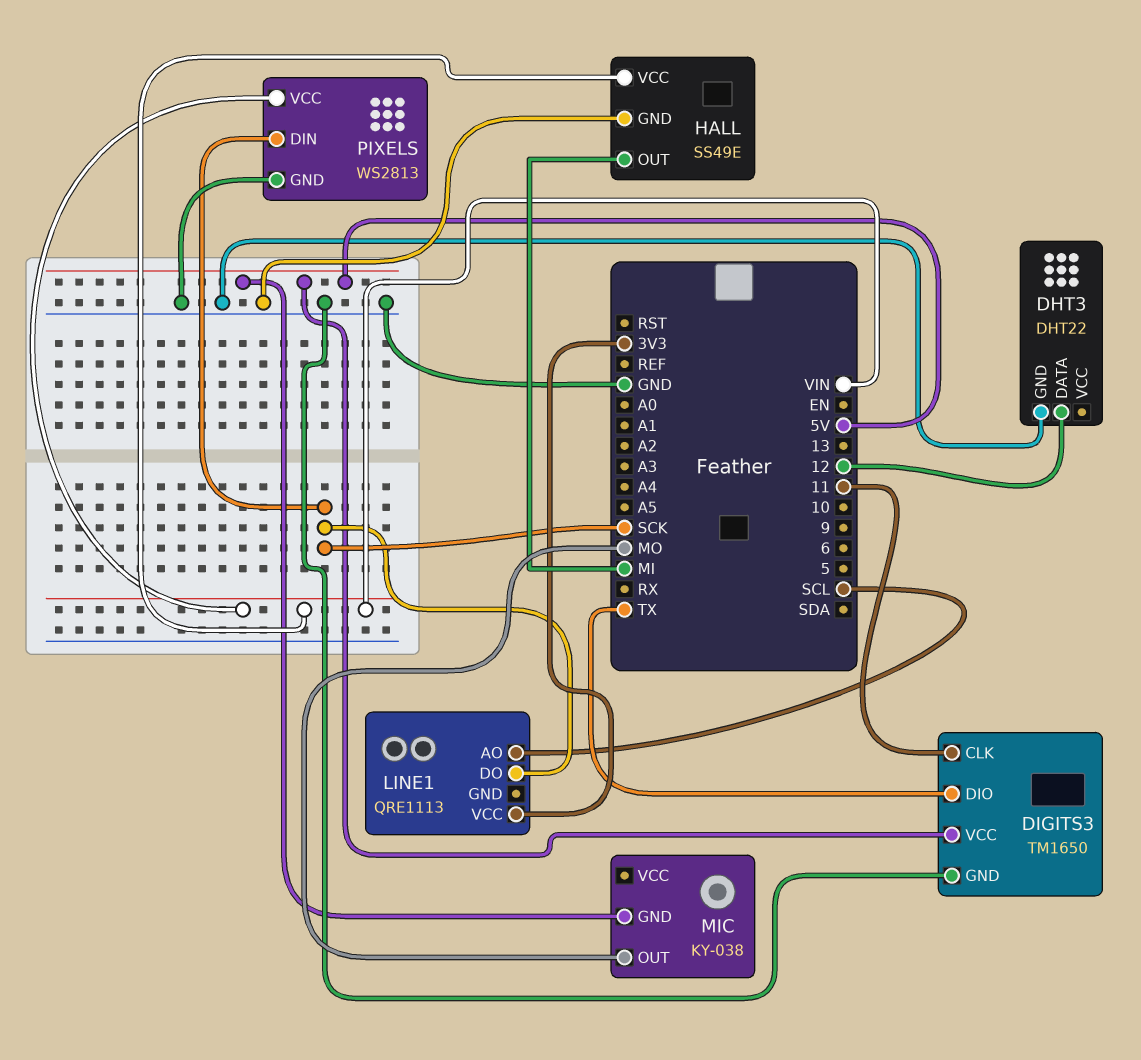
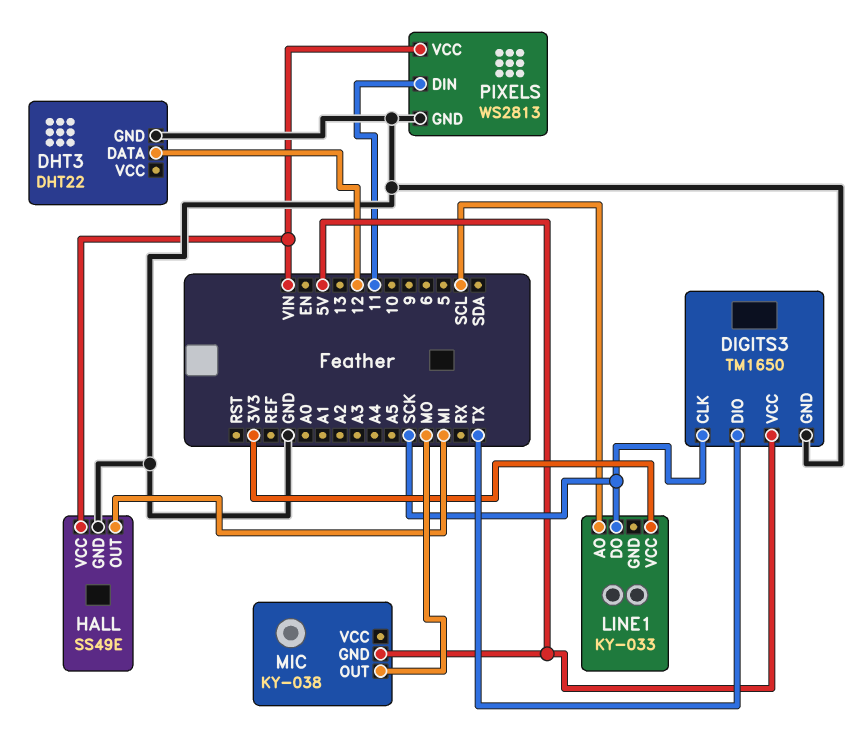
DIGITS3 pin CLK: 11 -> SCK
LINE1: QRE1113 -> KY-033
PIXELS pin DIN: SCK -> 11

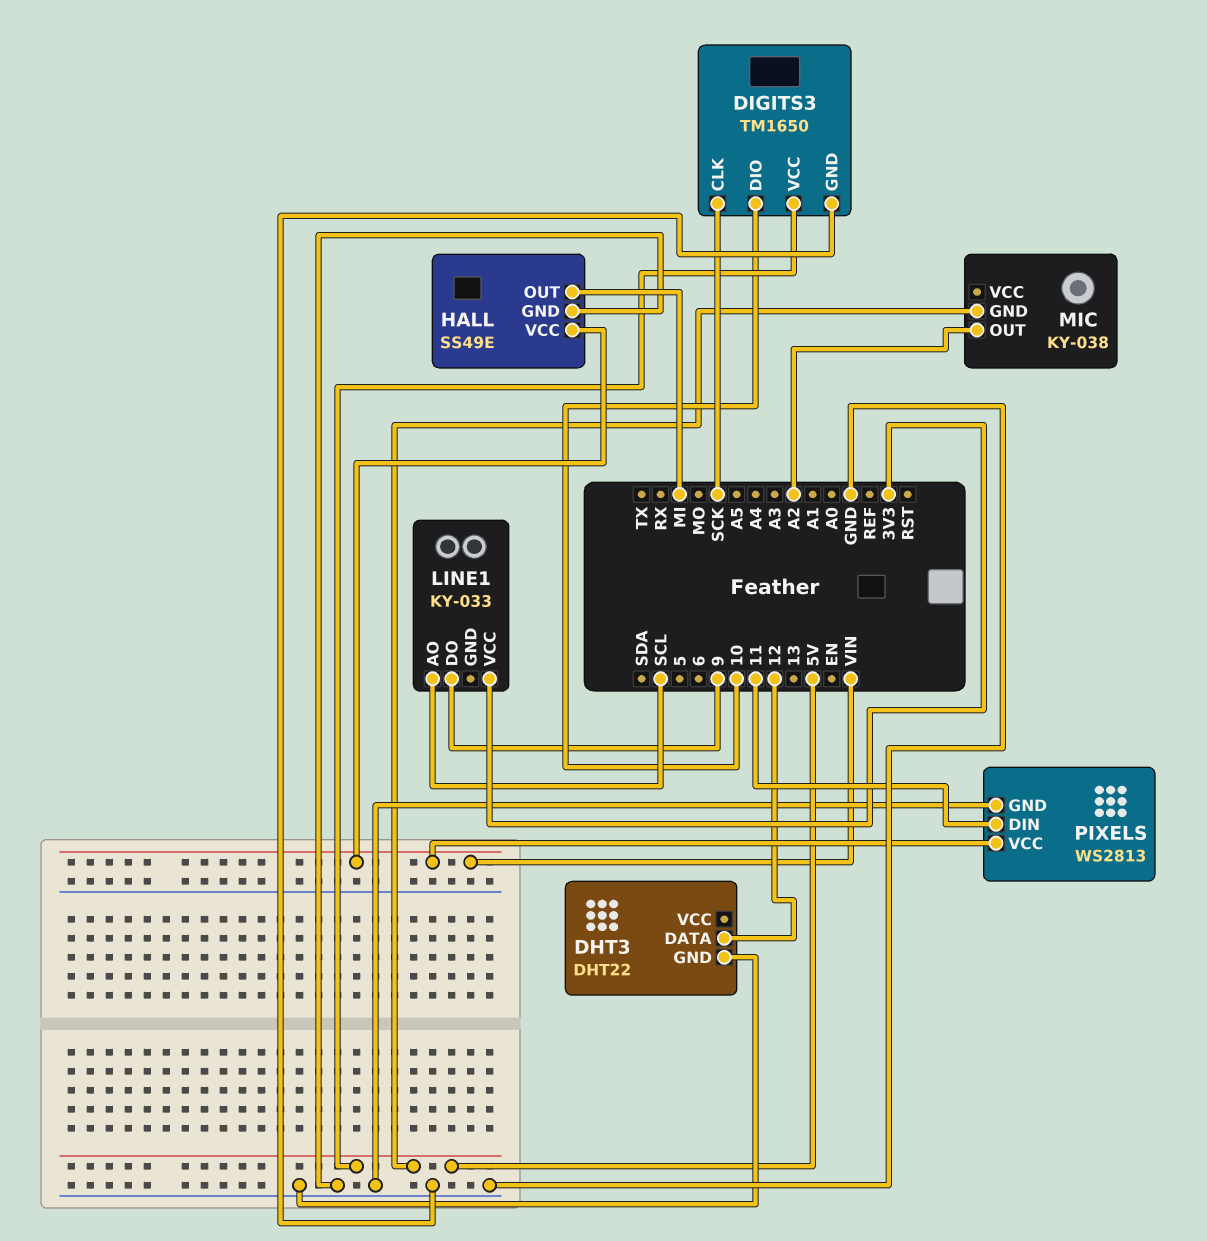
DIGITS3 pin DIO: TX -> 10
LINE1 pin DO: SCK -> 9
MIC pin OUT: MO -> A2

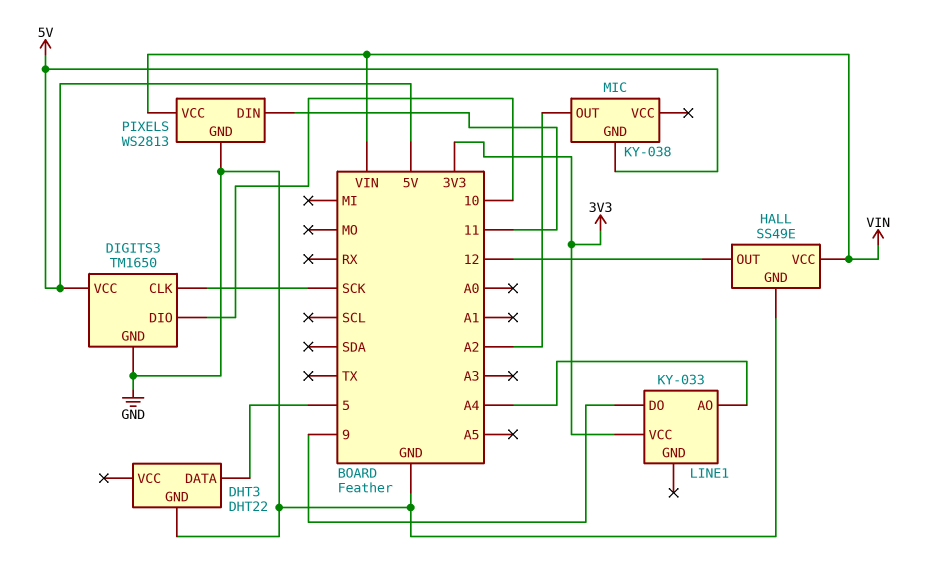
DHT3 pin DATA: 12 -> 5
HALL pin OUT: MI -> 12
LINE1 pin AO: SCL -> A4

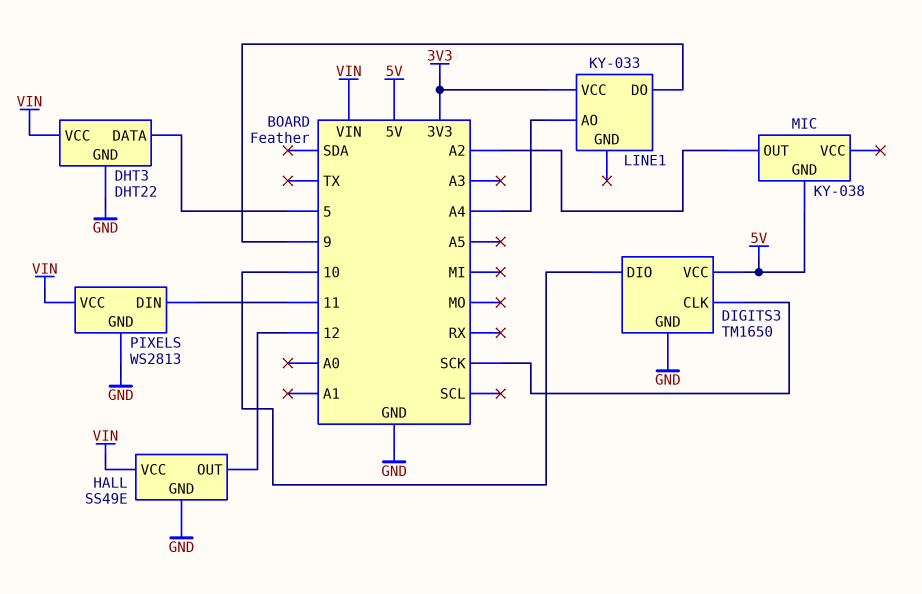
DHT3 pin VCC: none -> VIN

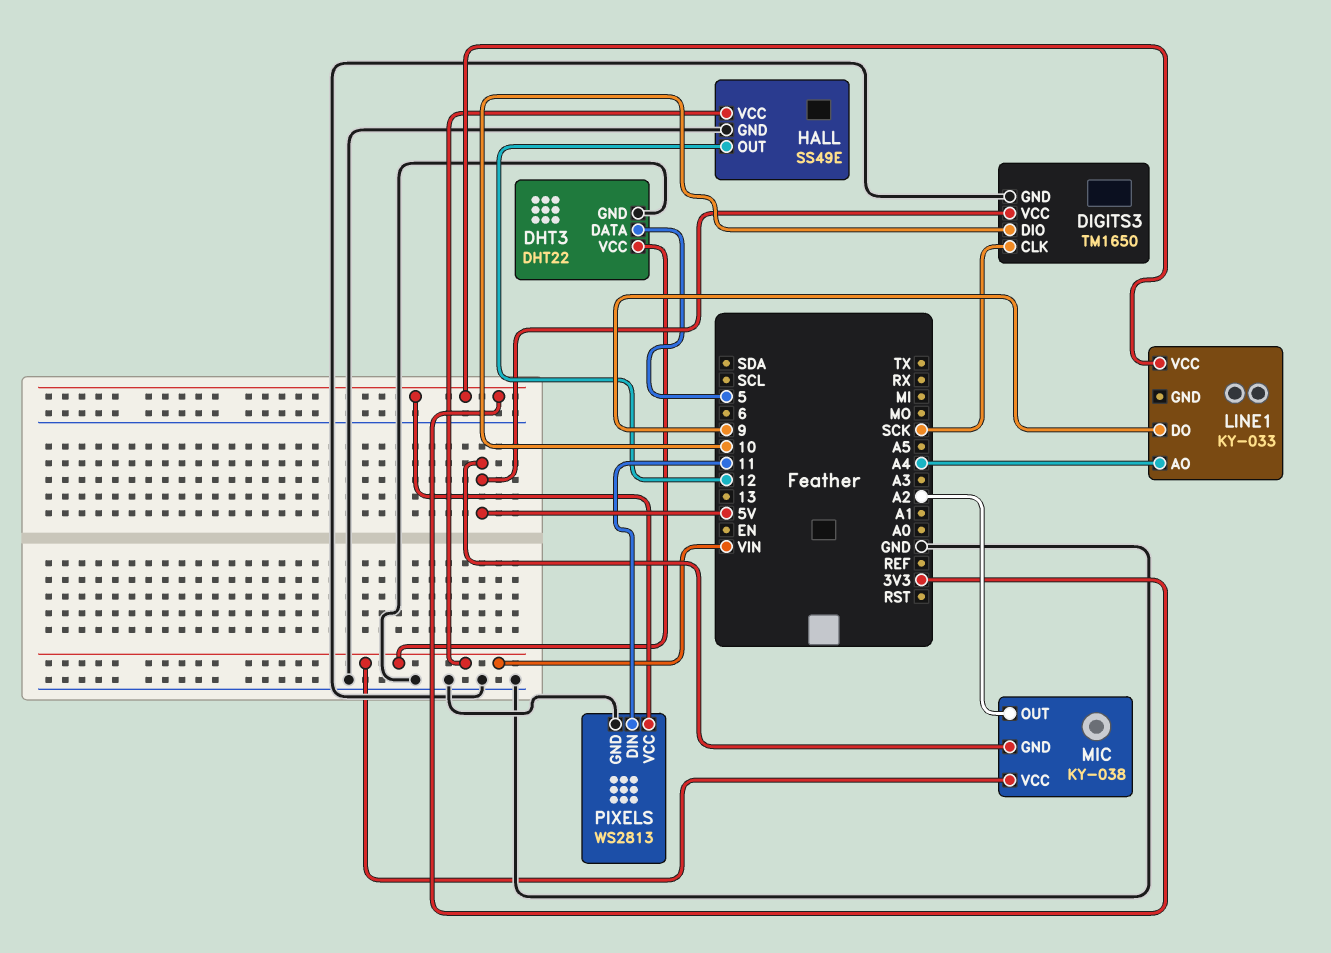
MIC pin VCC: none -> VIN
PIXELS pin VCC: VIN -> 3V3

